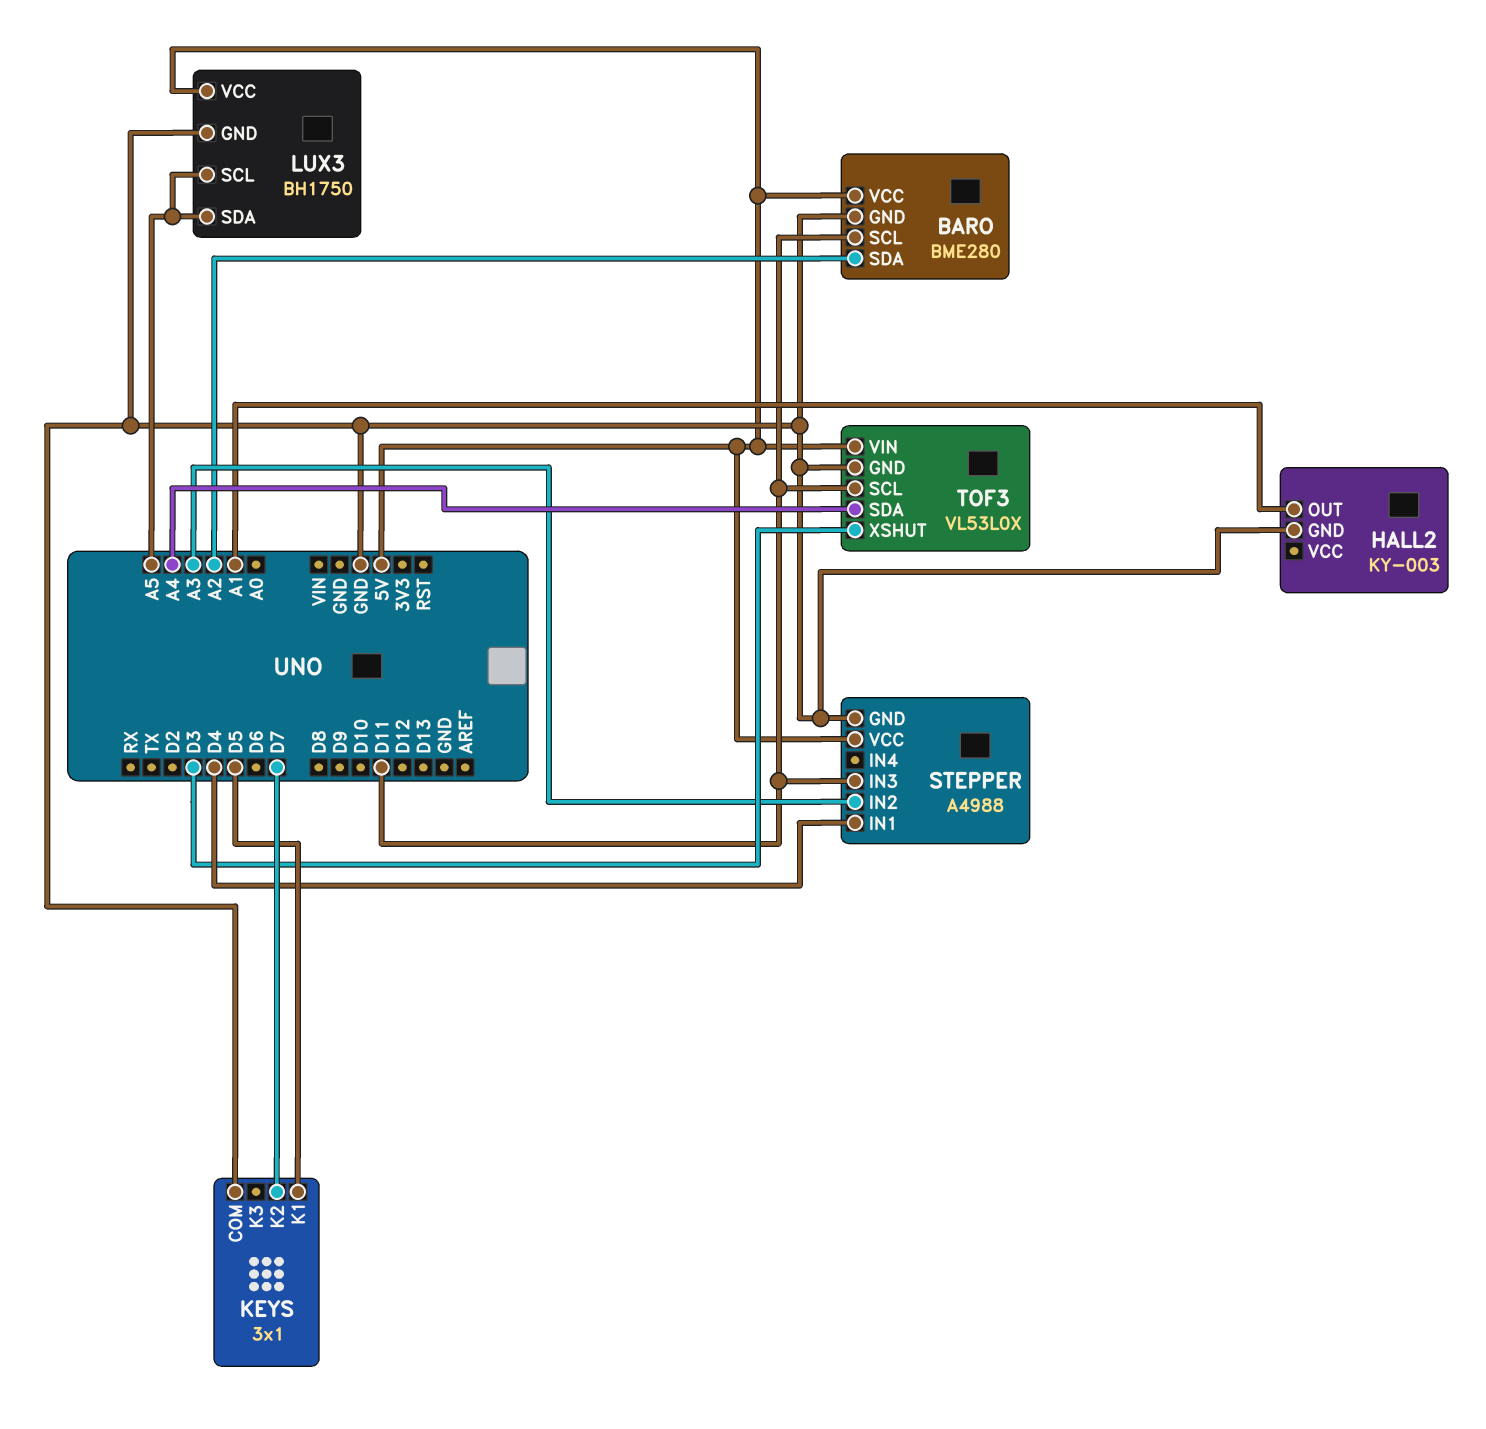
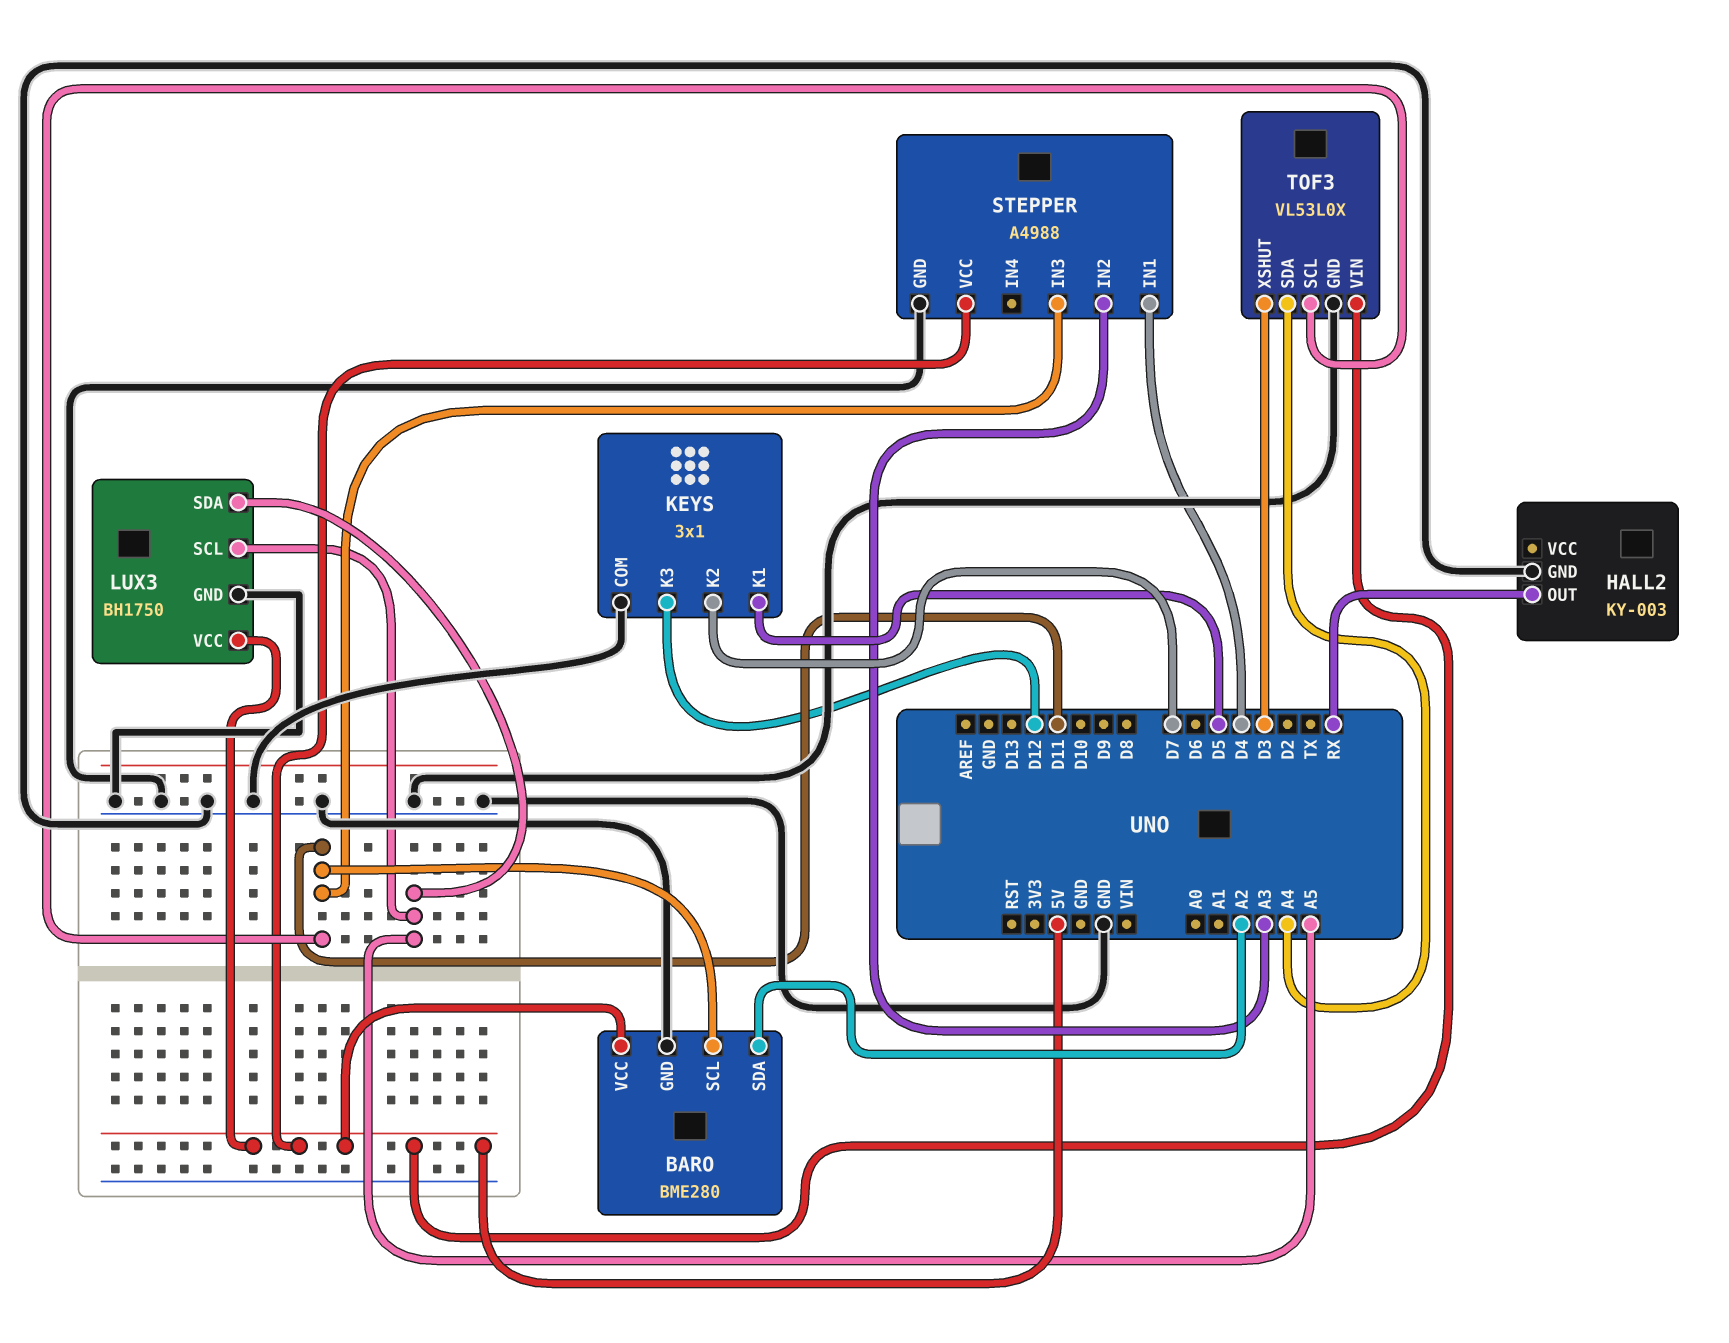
HALL2 pin OUT: A1 -> RX
KEYS pin K3: none -> D12

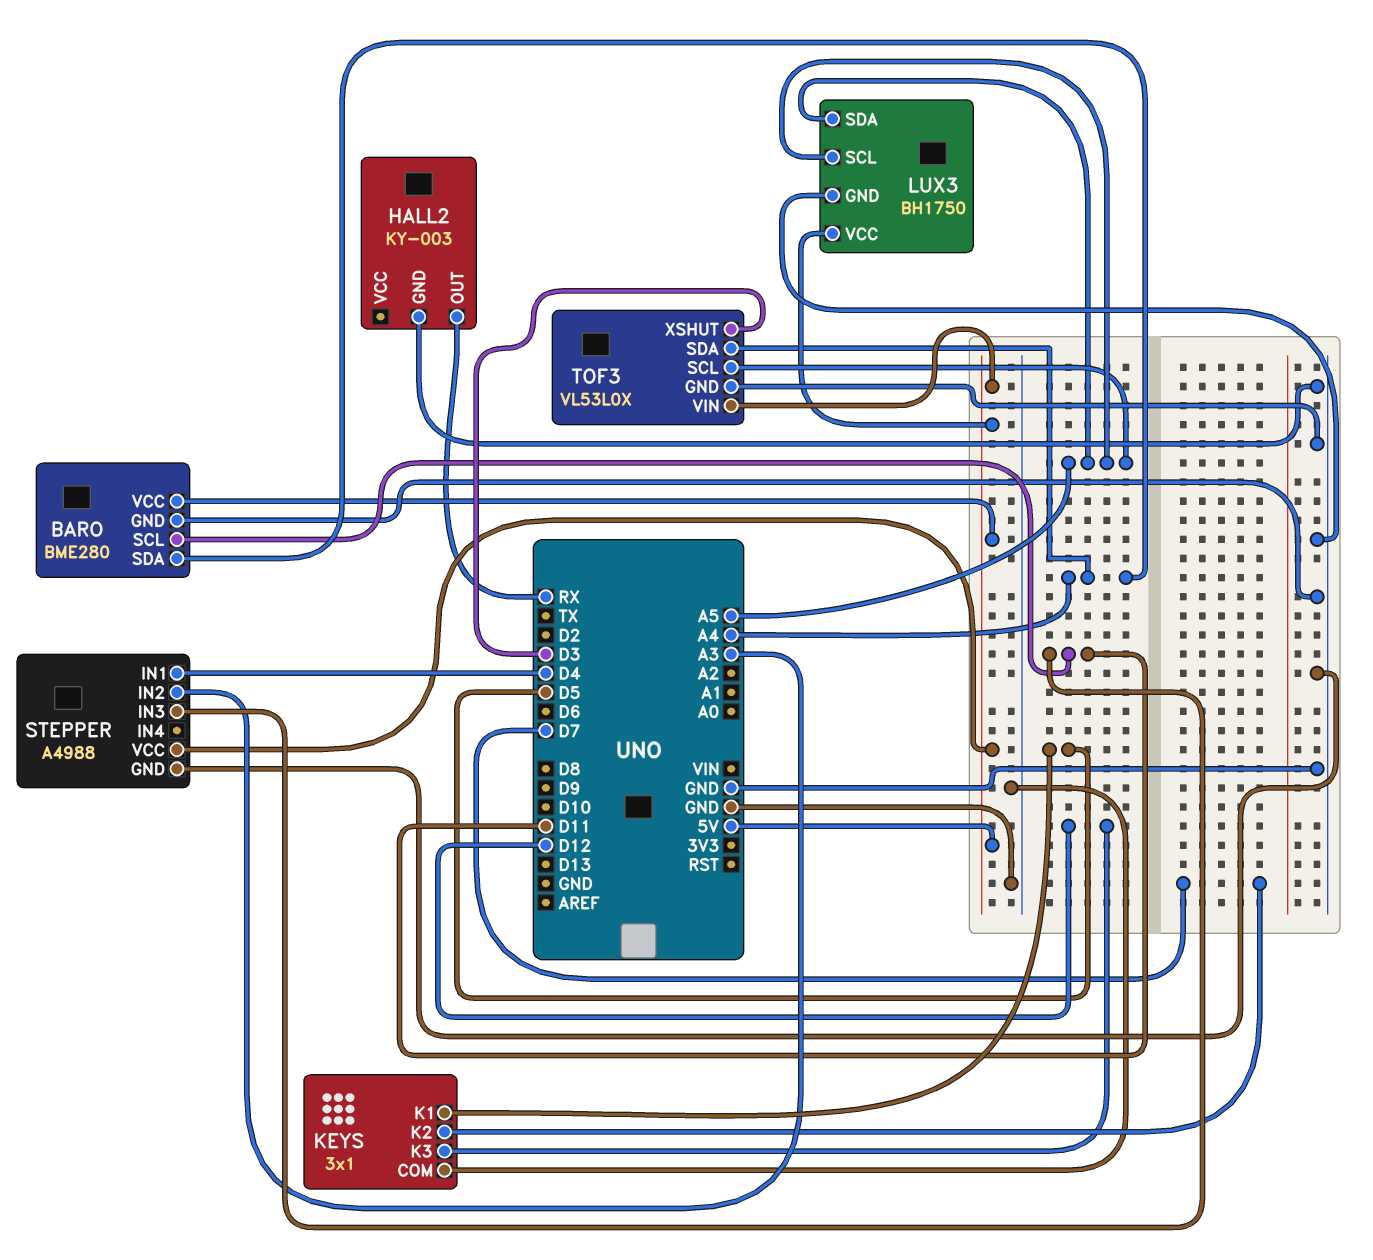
BARO pin SDA: A2 -> A4
TOF3 pin SCL: D11 -> A5

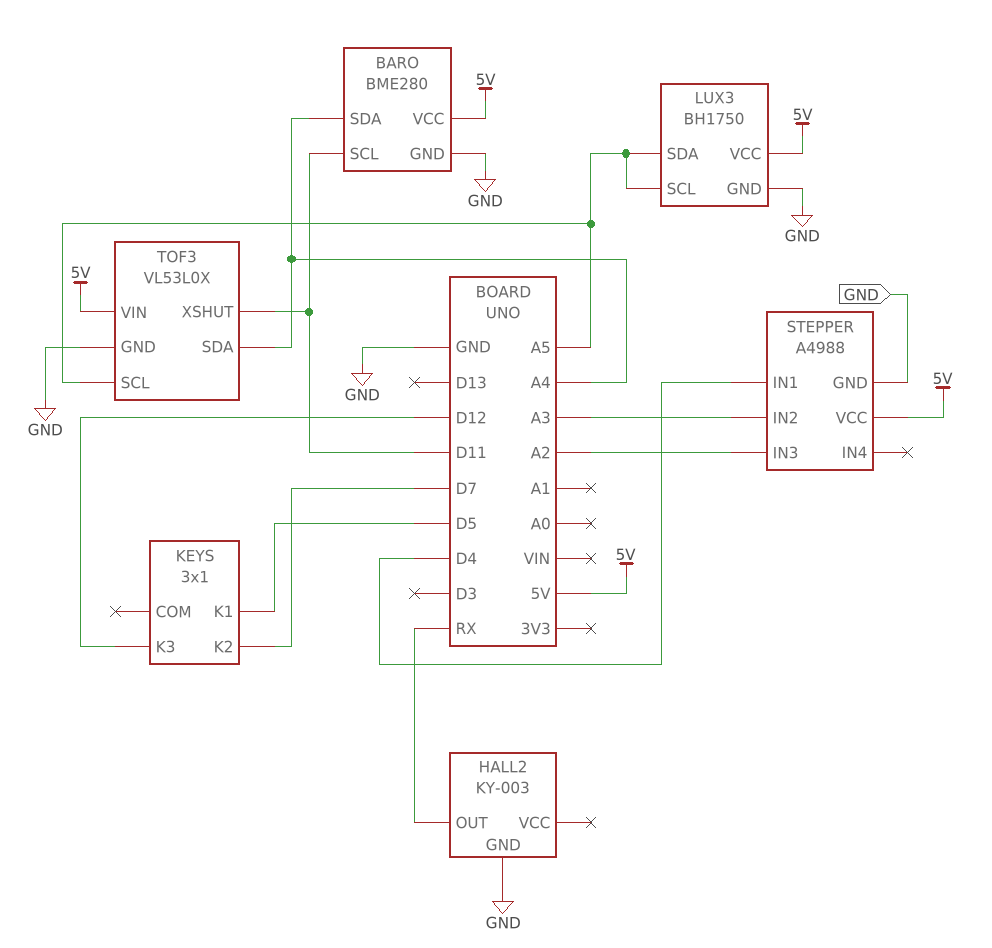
KEYS pin COM: GND -> none
STEPPER pin IN3: D11 -> A2
TOF3 pin XSHUT: D3 -> D11

